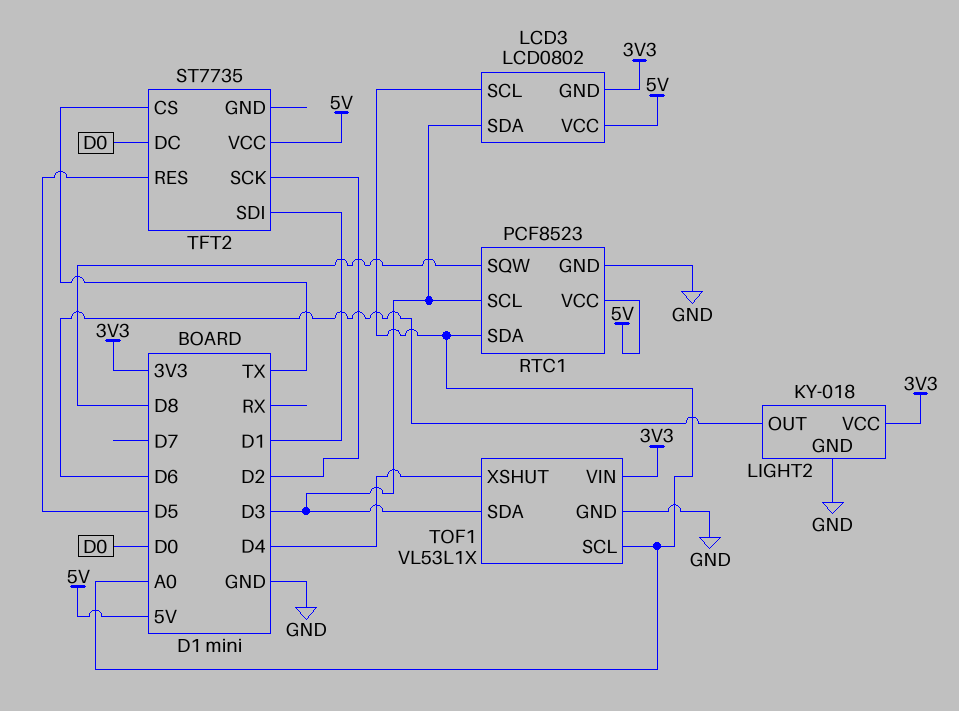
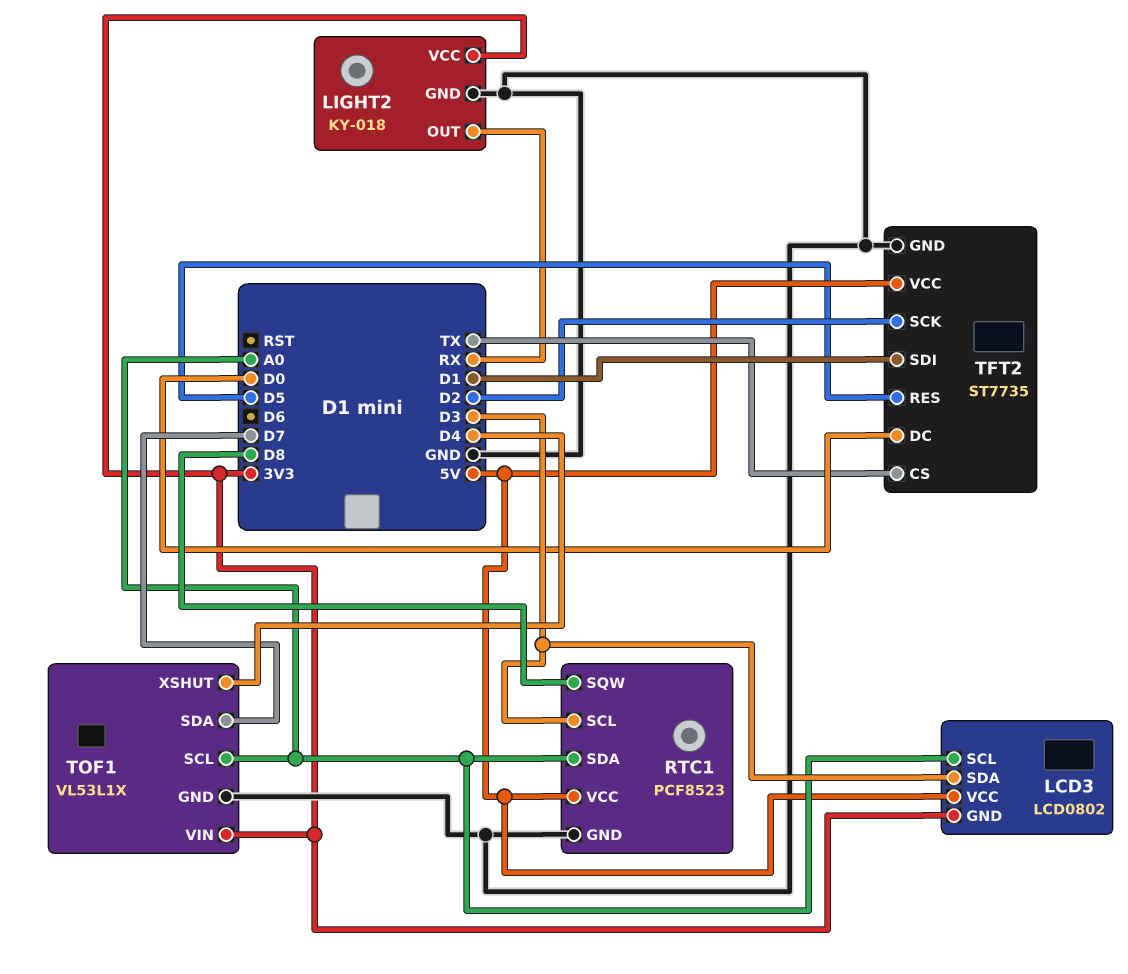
LIGHT2 pin OUT: D6 -> RX
TFT2 pin GND: none -> GND
TOF1 pin SDA: D3 -> D7

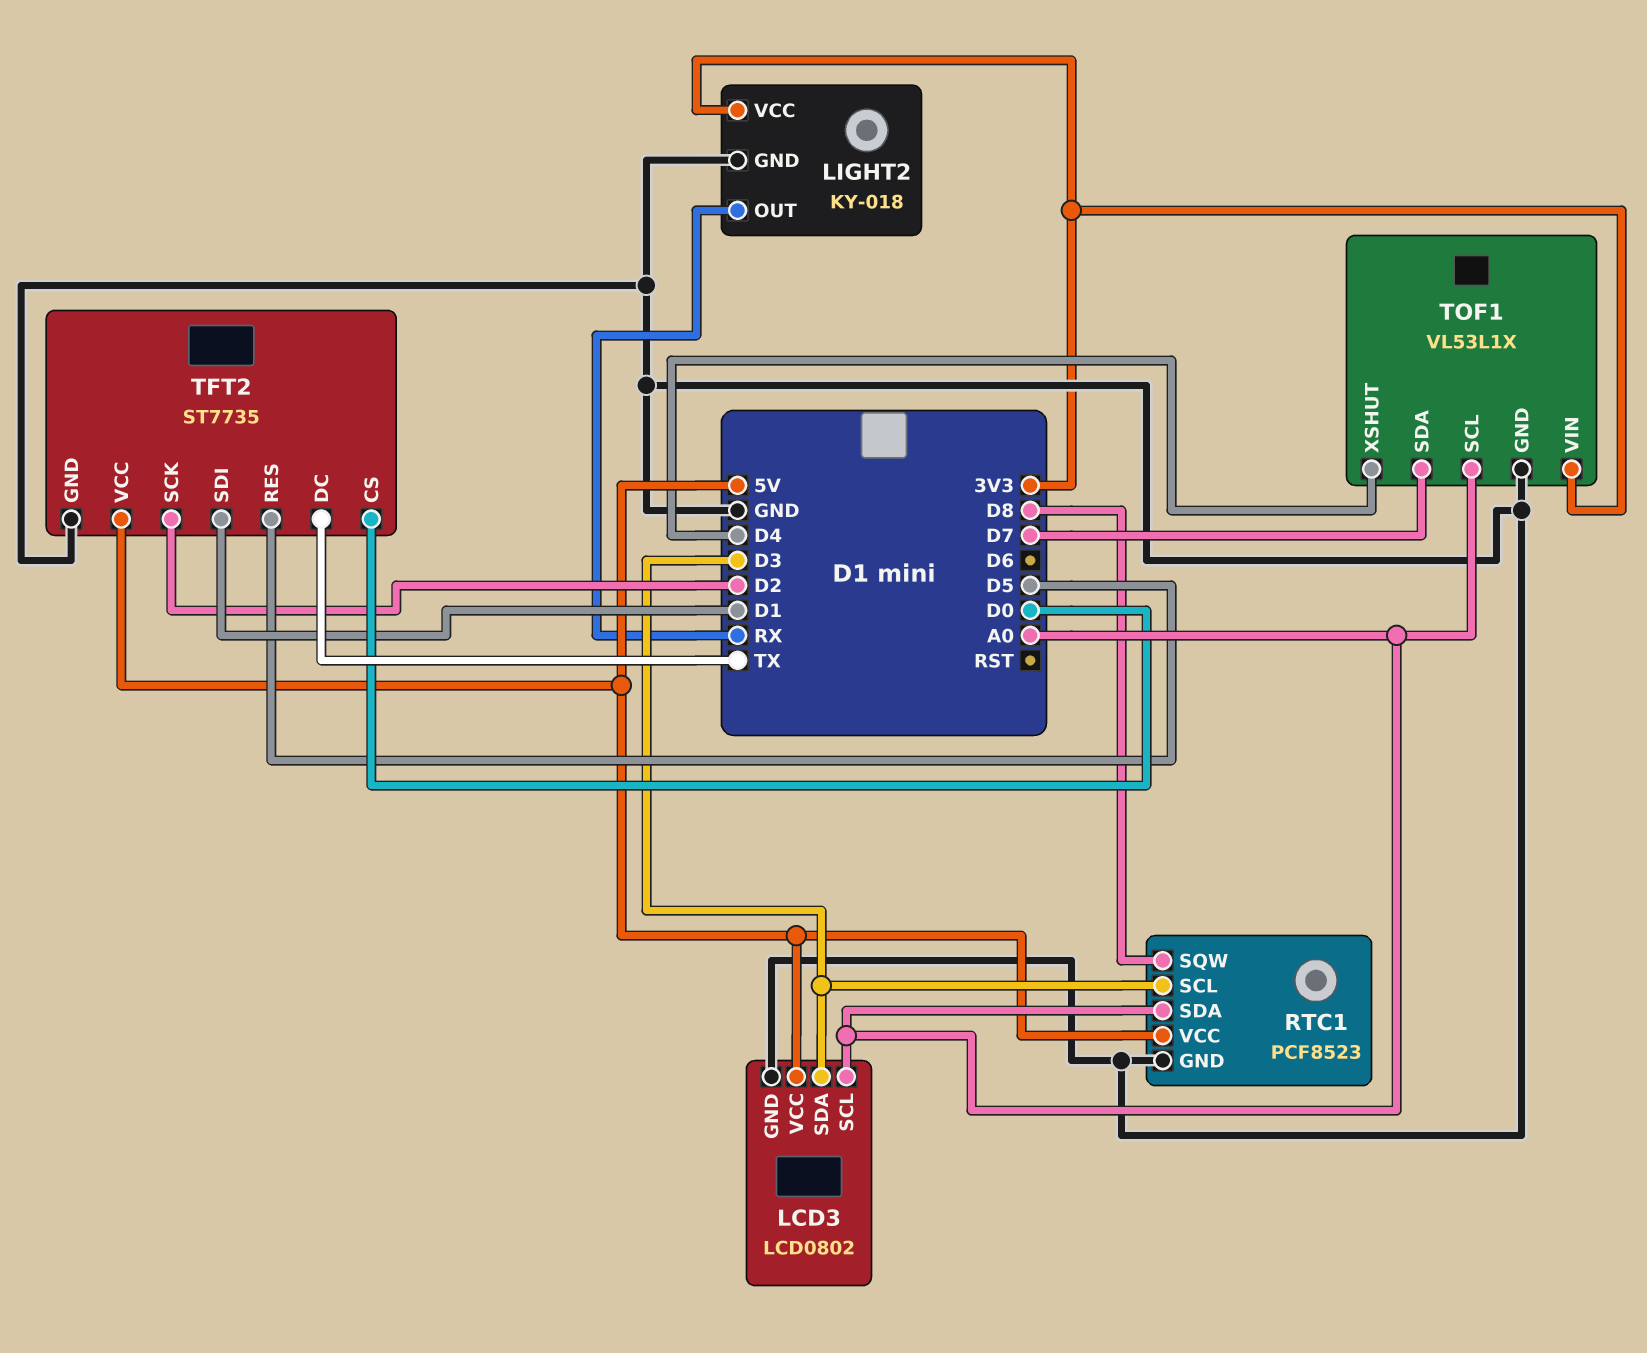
LCD3 pin GND: 3V3 -> GND
TFT2 pin CS: TX -> D0
TFT2 pin DC: D0 -> TX

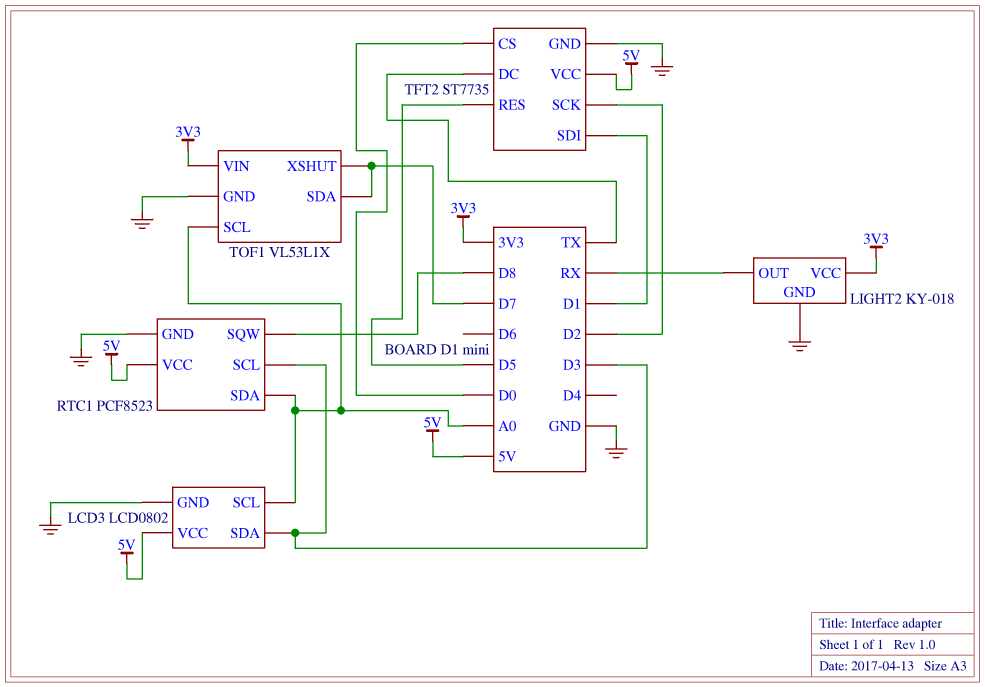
TOF1 pin XSHUT: D4 -> D7

